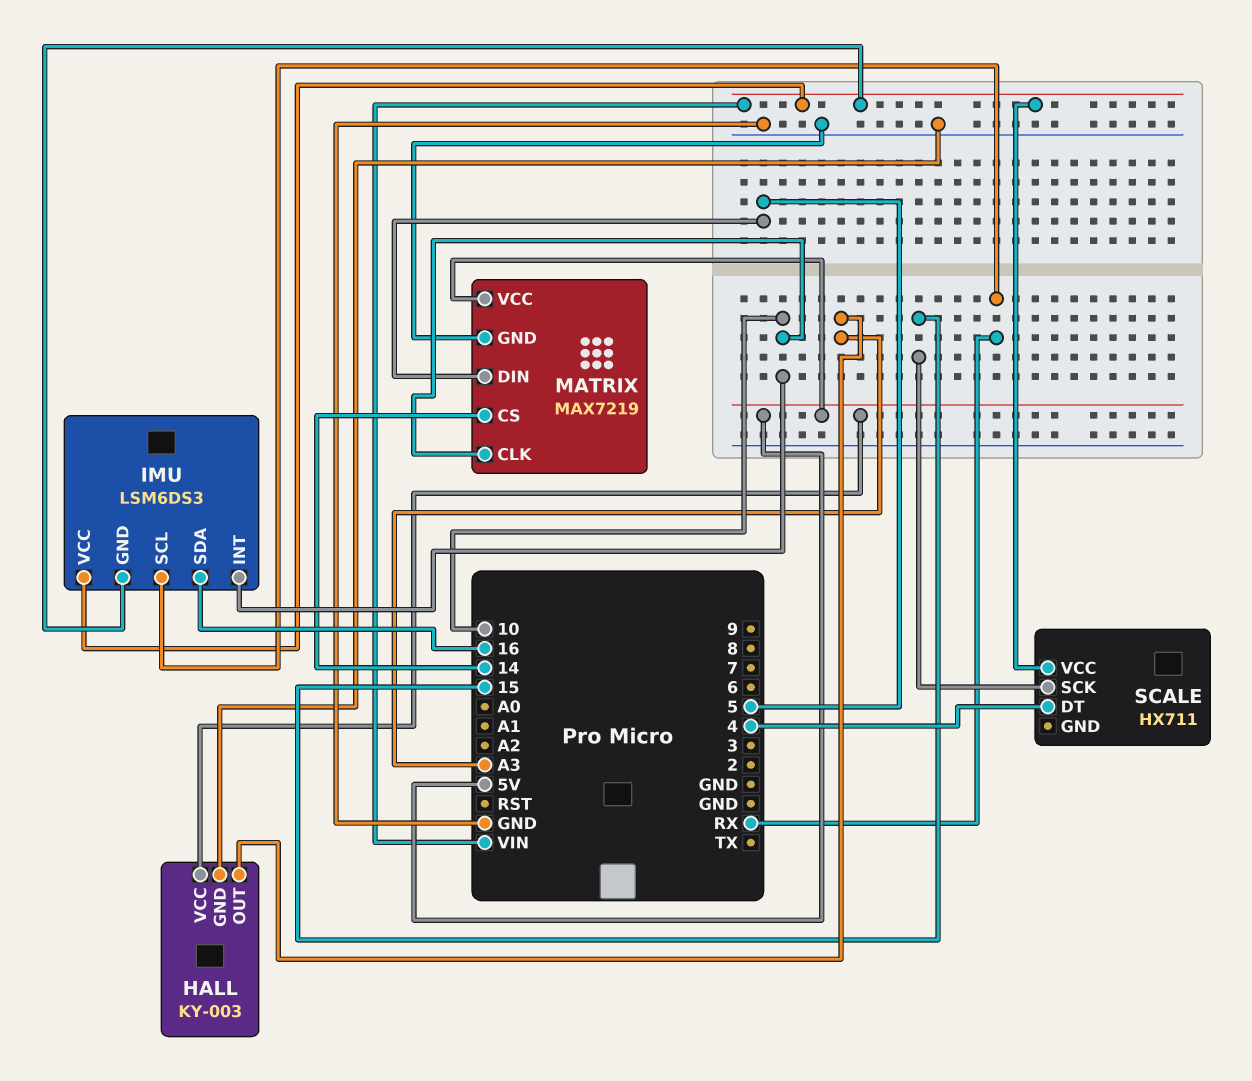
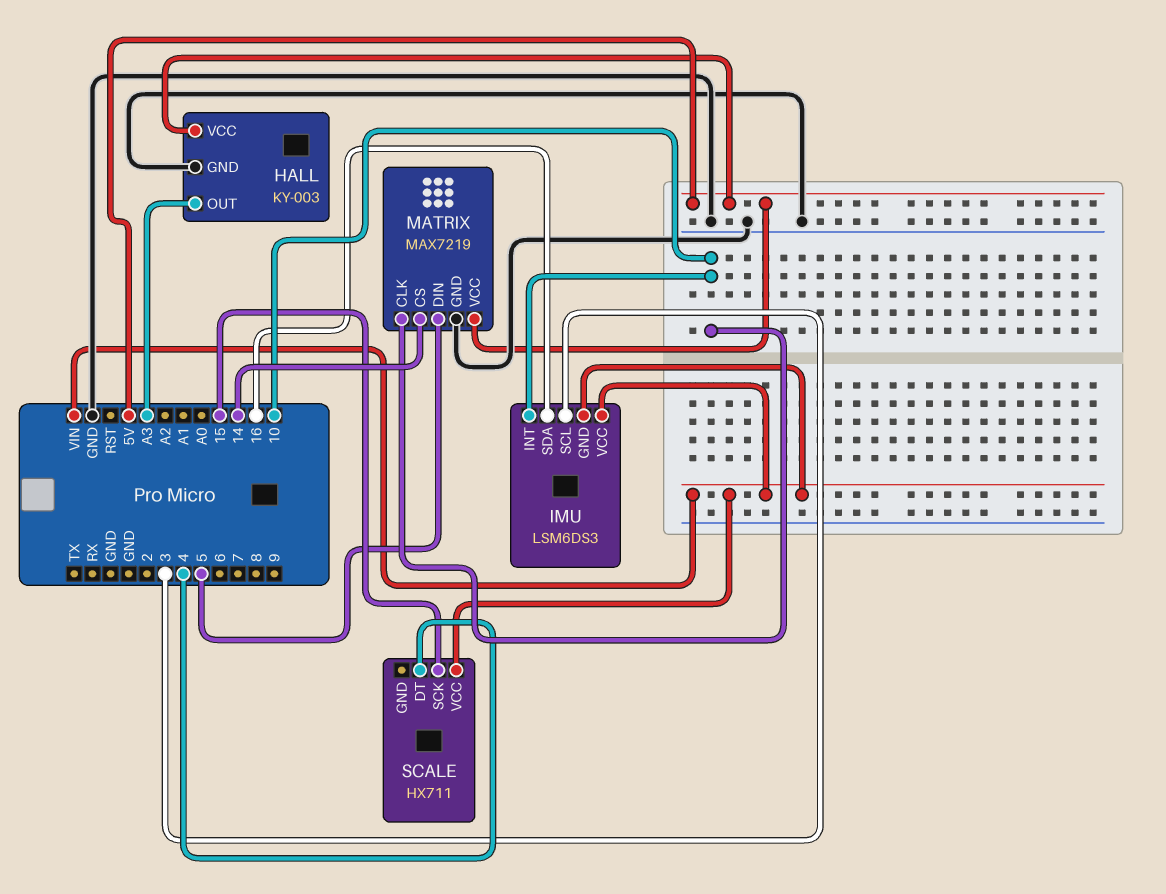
IMU pin SCL: RX -> 3

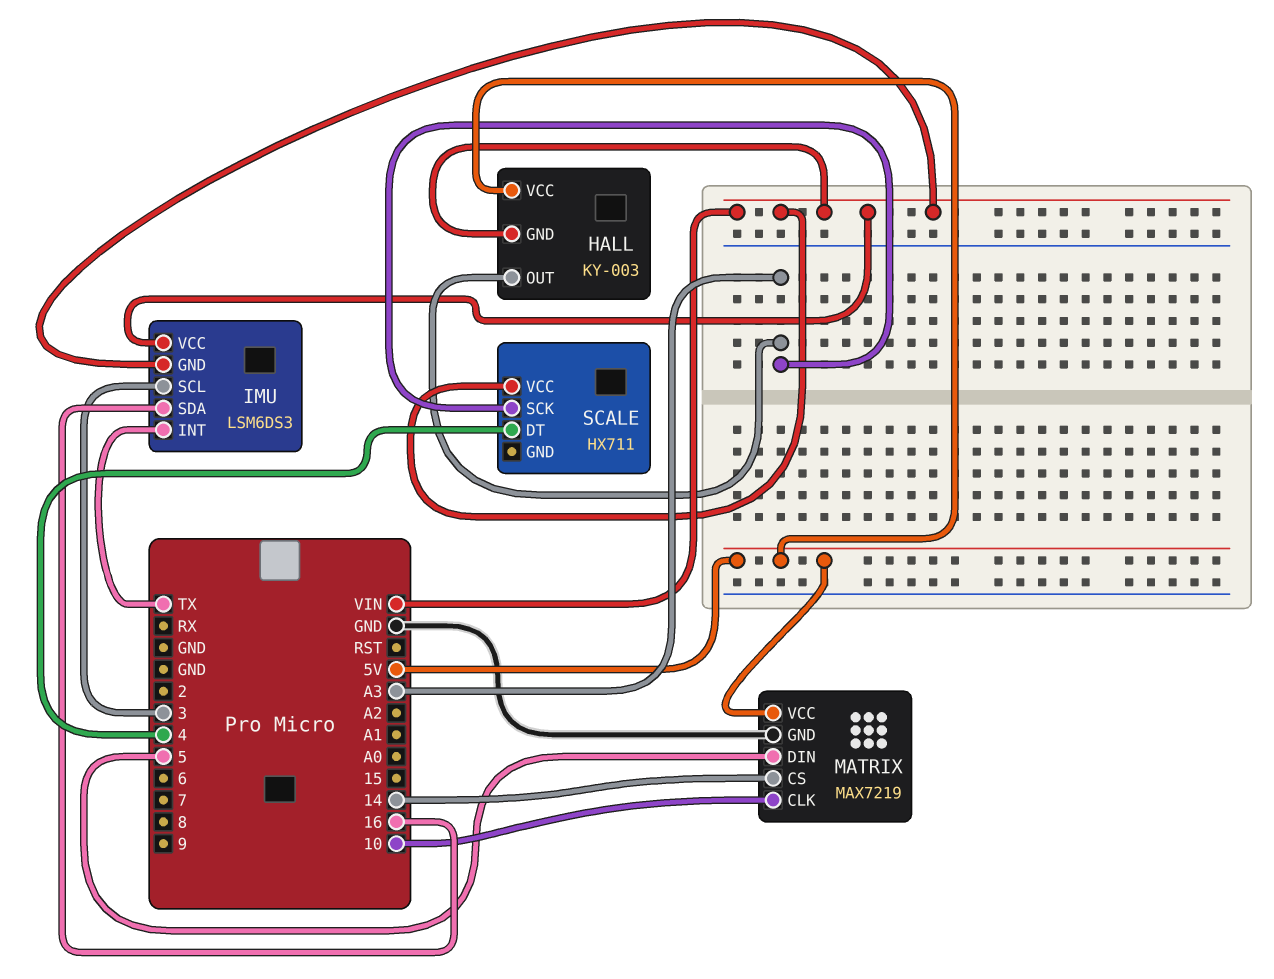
HALL pin GND: GND -> VIN
IMU pin INT: 10 -> TX
SCALE pin SCK: 15 -> A3

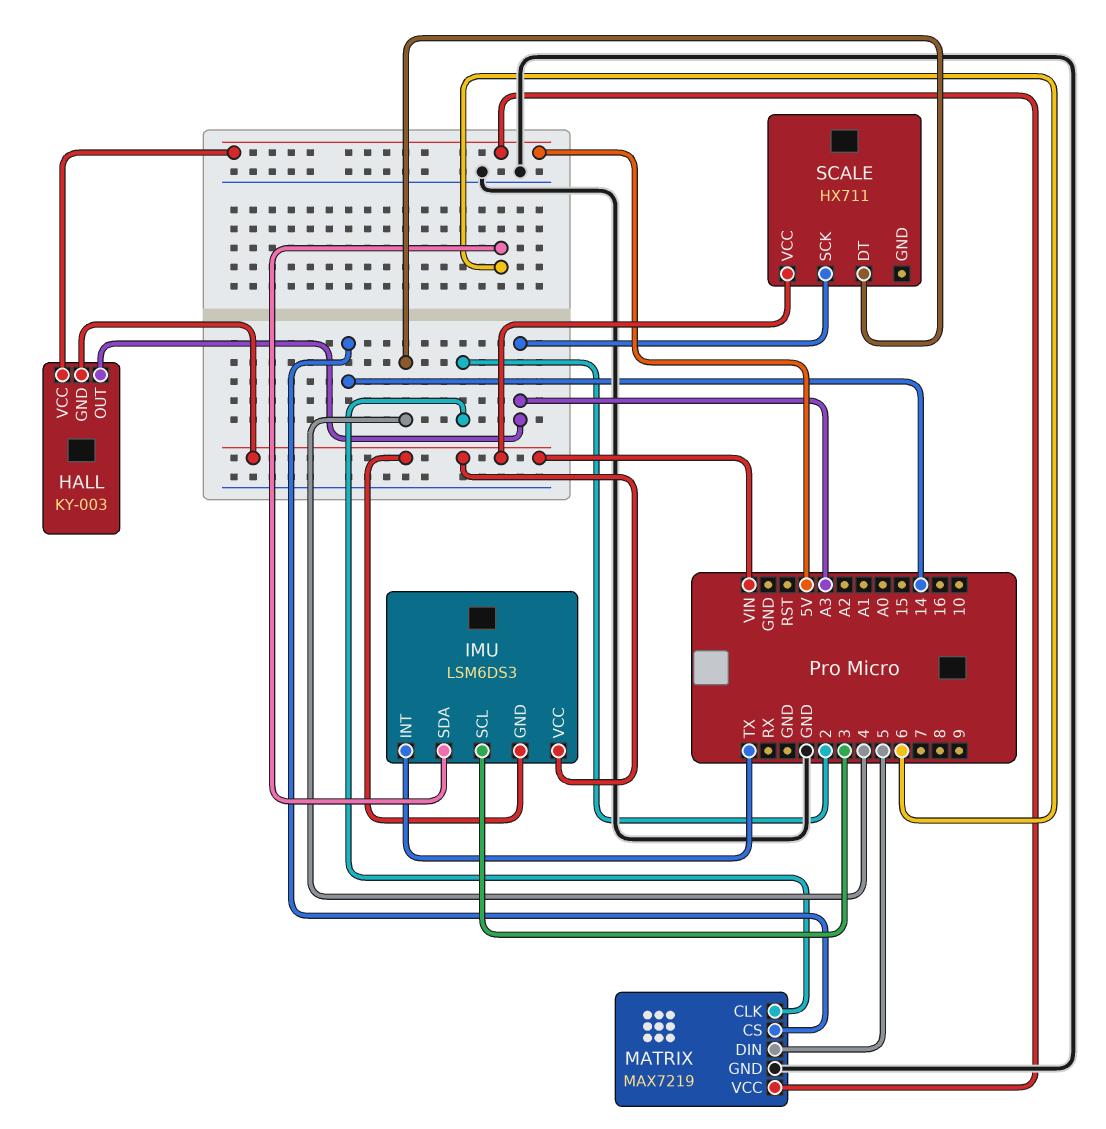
IMU pin SDA: 16 -> 6
MATRIX pin CLK: 10 -> 2

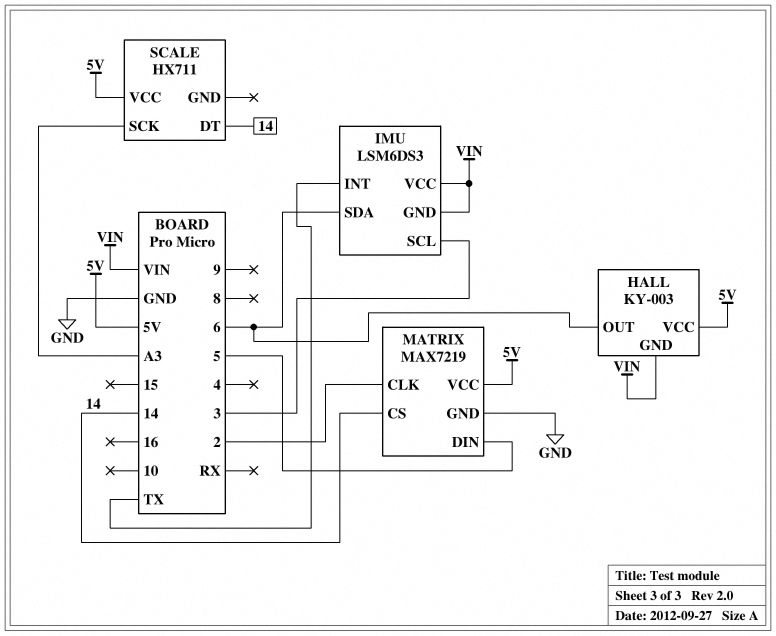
HALL pin OUT: A3 -> 6
SCALE pin DT: 4 -> 14
SCALE pin VCC: VIN -> 5V

